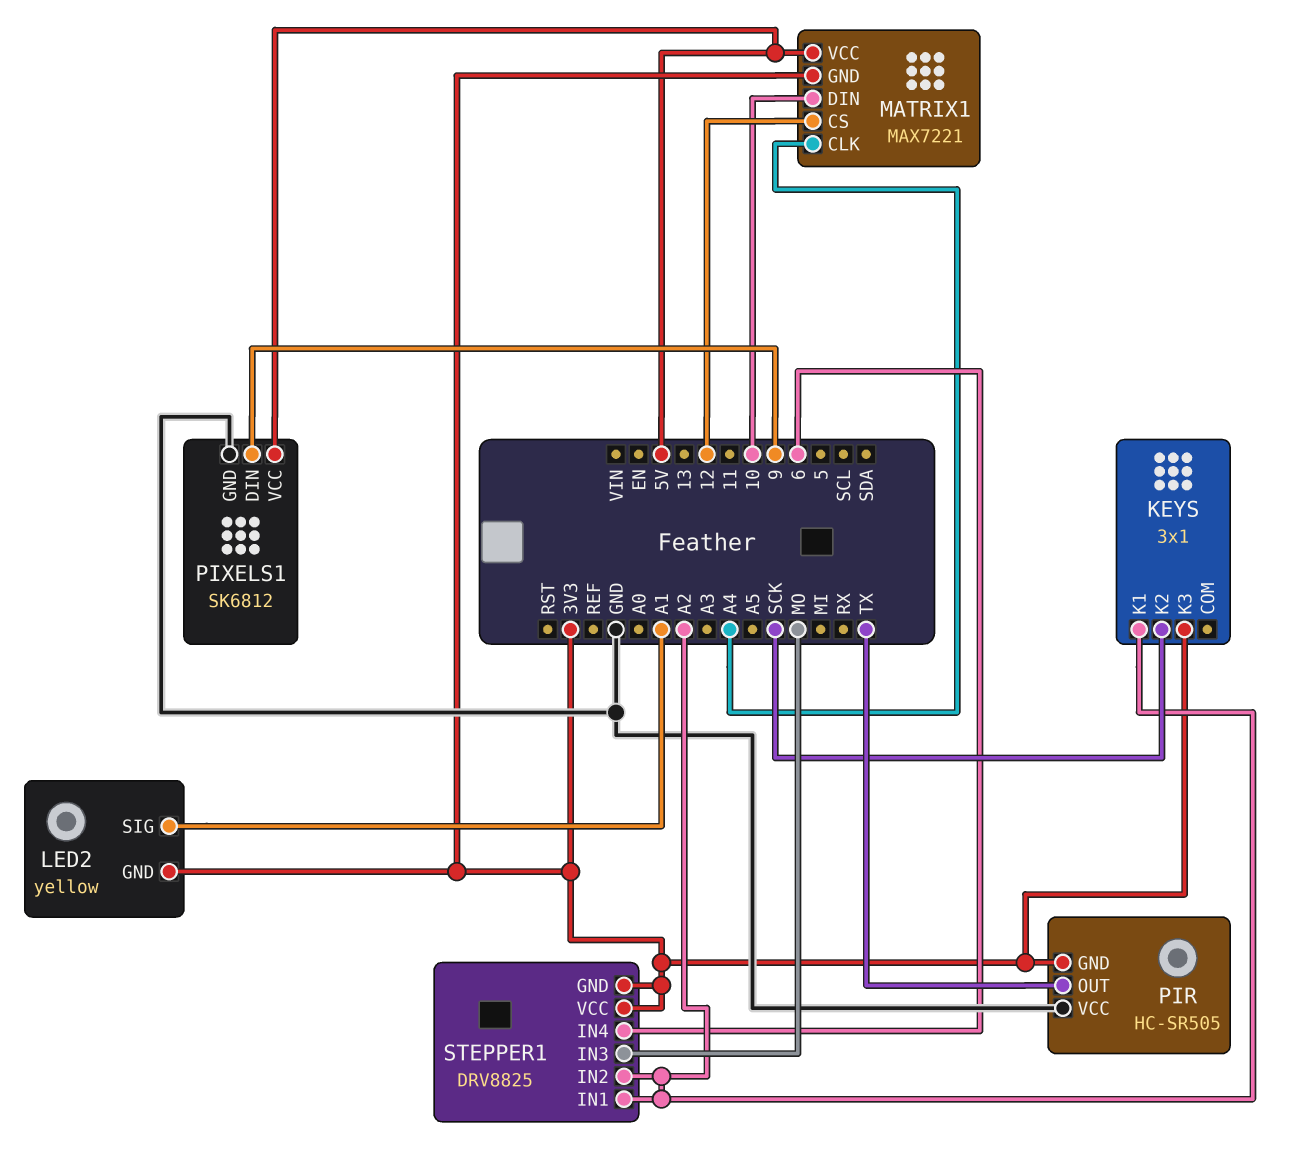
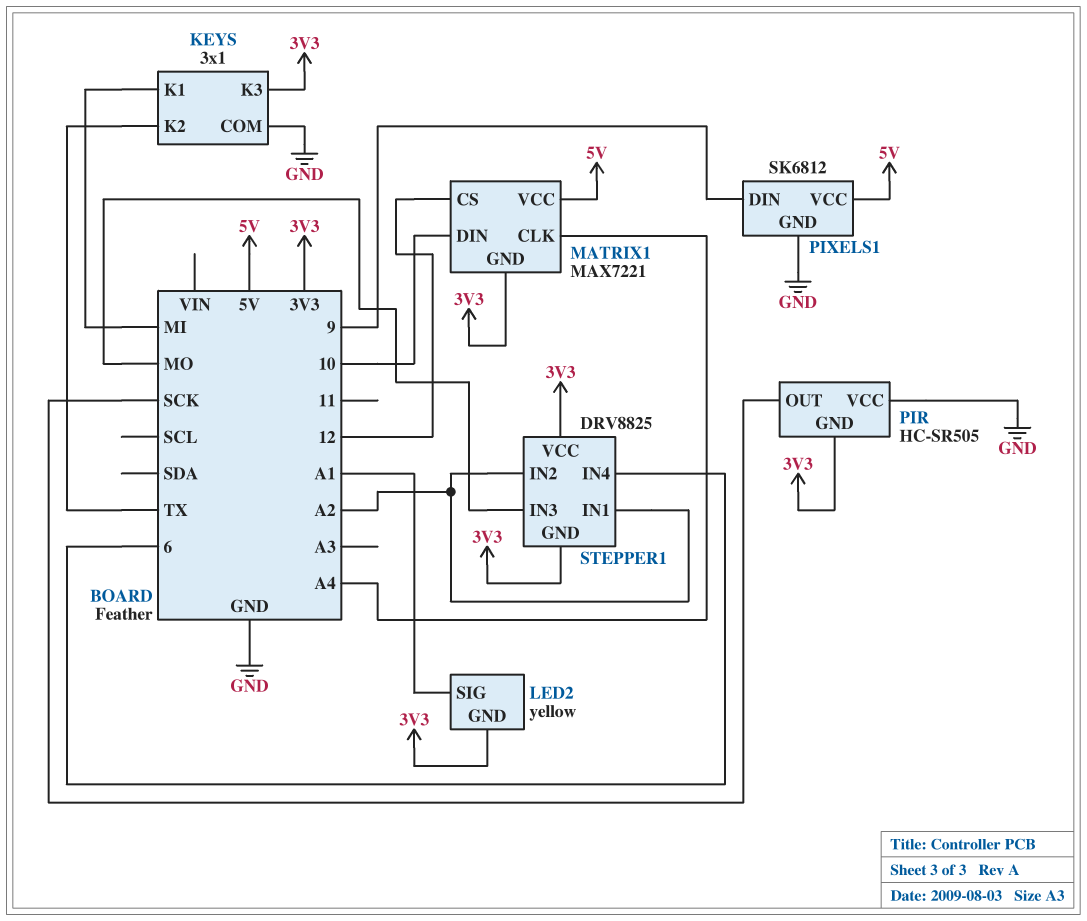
KEYS pin COM: none -> GND
KEYS pin K1: A2 -> MI
KEYS pin K2: SCK -> TX
PIR pin OUT: TX -> SCK

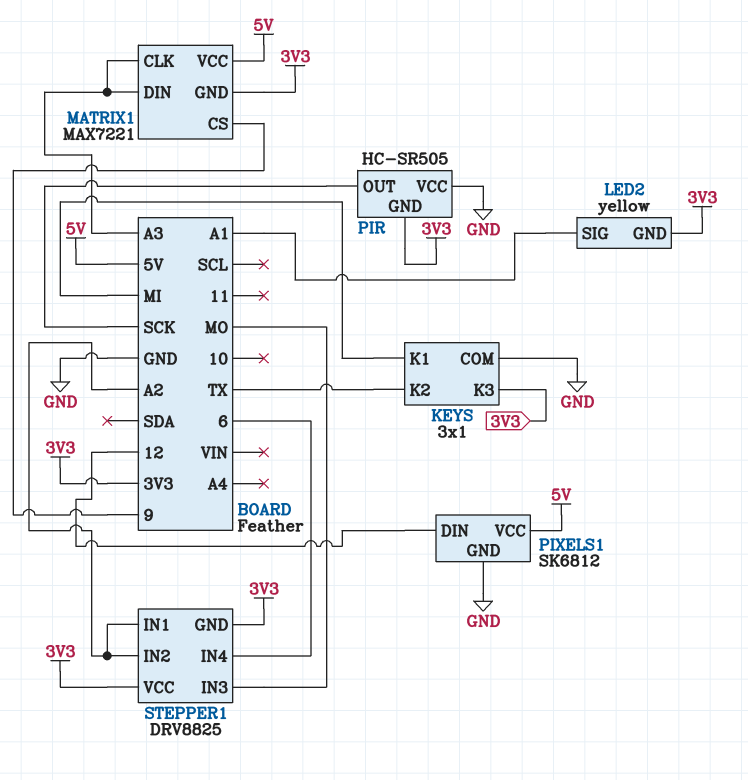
MATRIX1 pin CLK: A4 -> A3
MATRIX1 pin CS: 12 -> 9
MATRIX1 pin DIN: 10 -> A3
PIXELS1 pin DIN: 9 -> 12

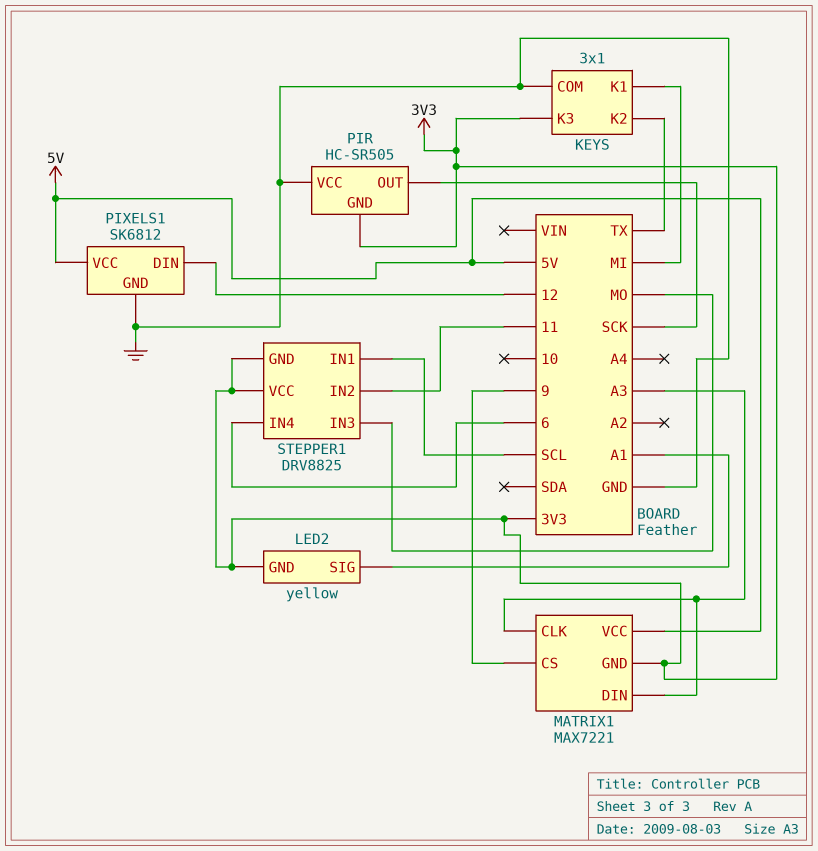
STEPPER1 pin IN1: A2 -> SCL
STEPPER1 pin IN2: A2 -> 11

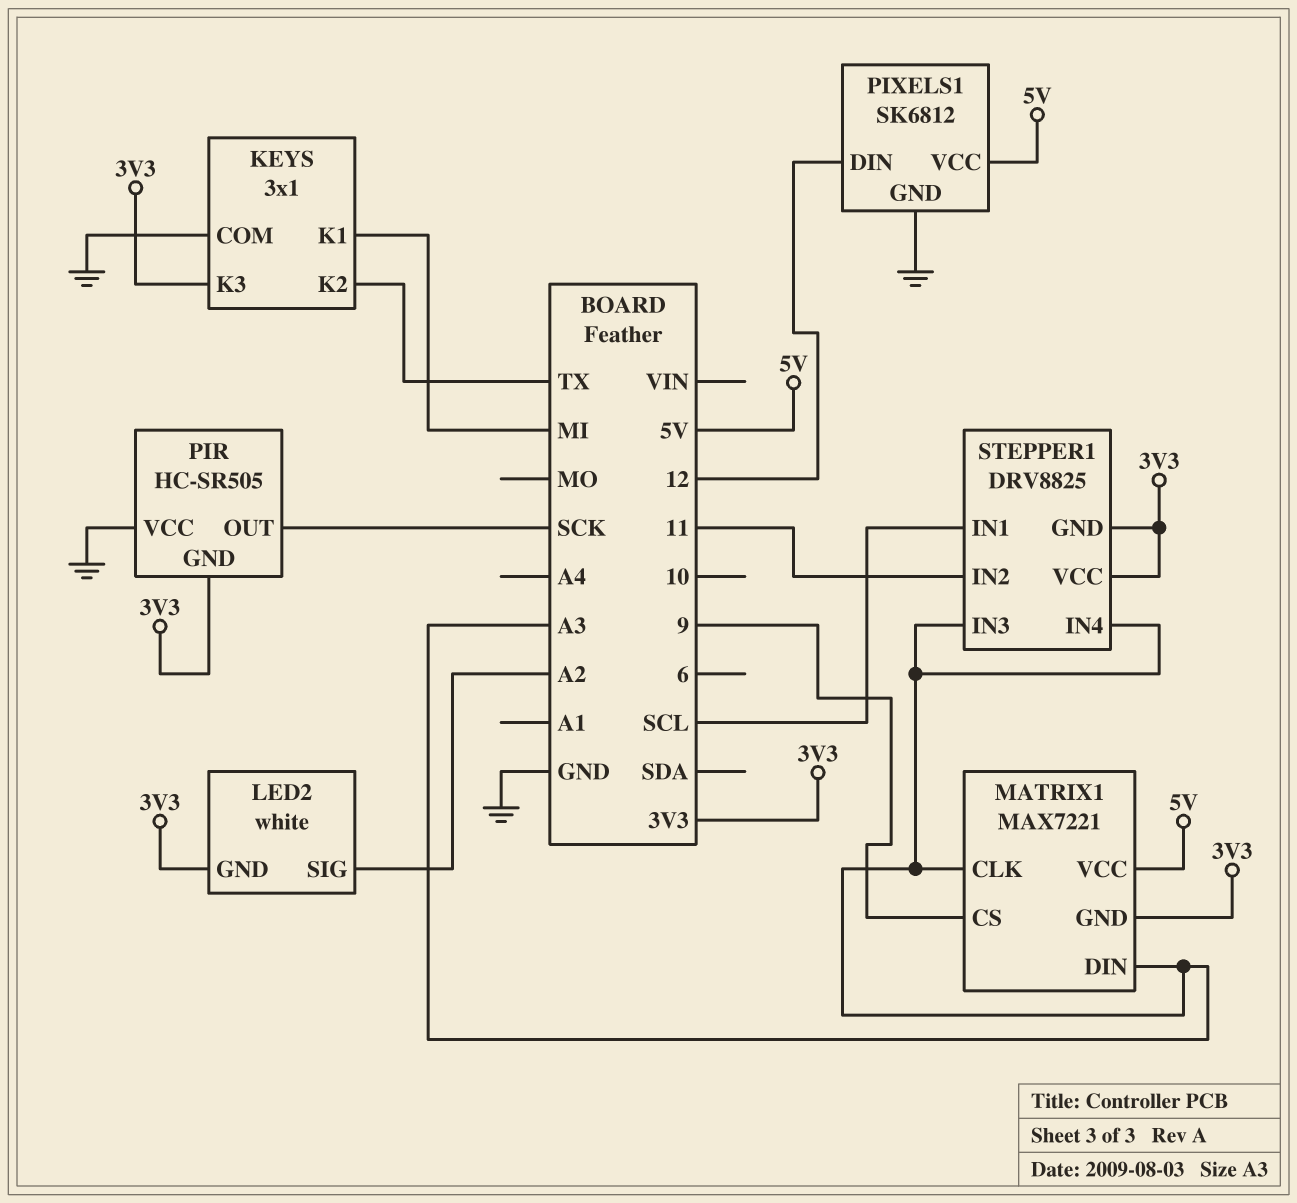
LED2: yellow -> white
LED2 pin SIG: A1 -> A2
STEPPER1 pin IN3: MO -> A3
STEPPER1 pin IN4: 6 -> A3

